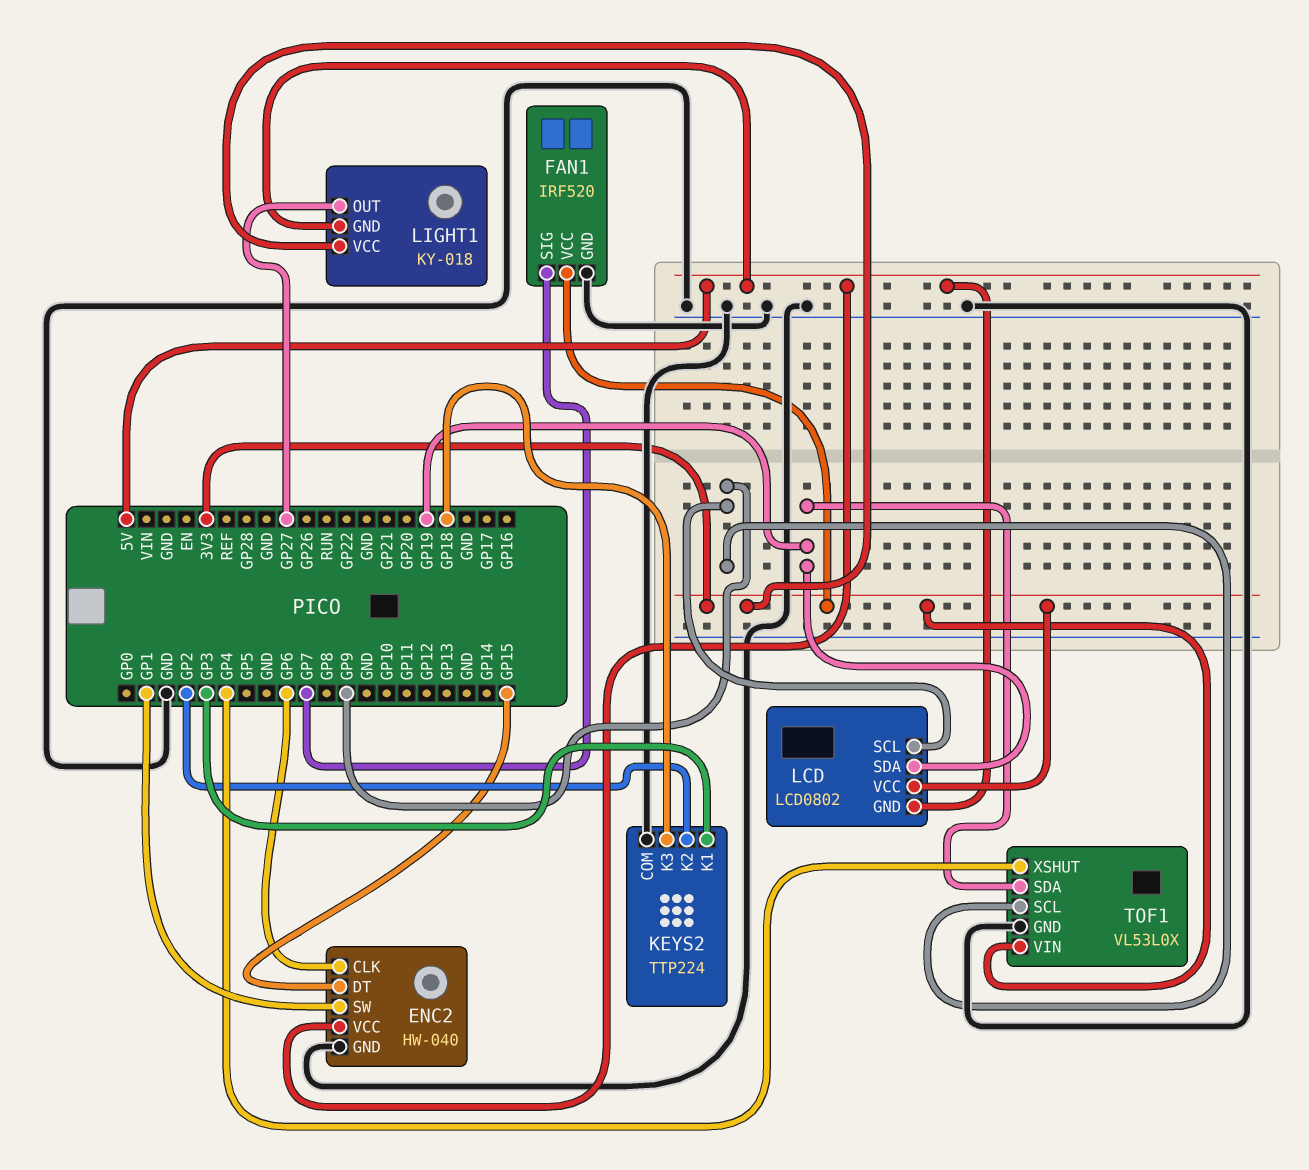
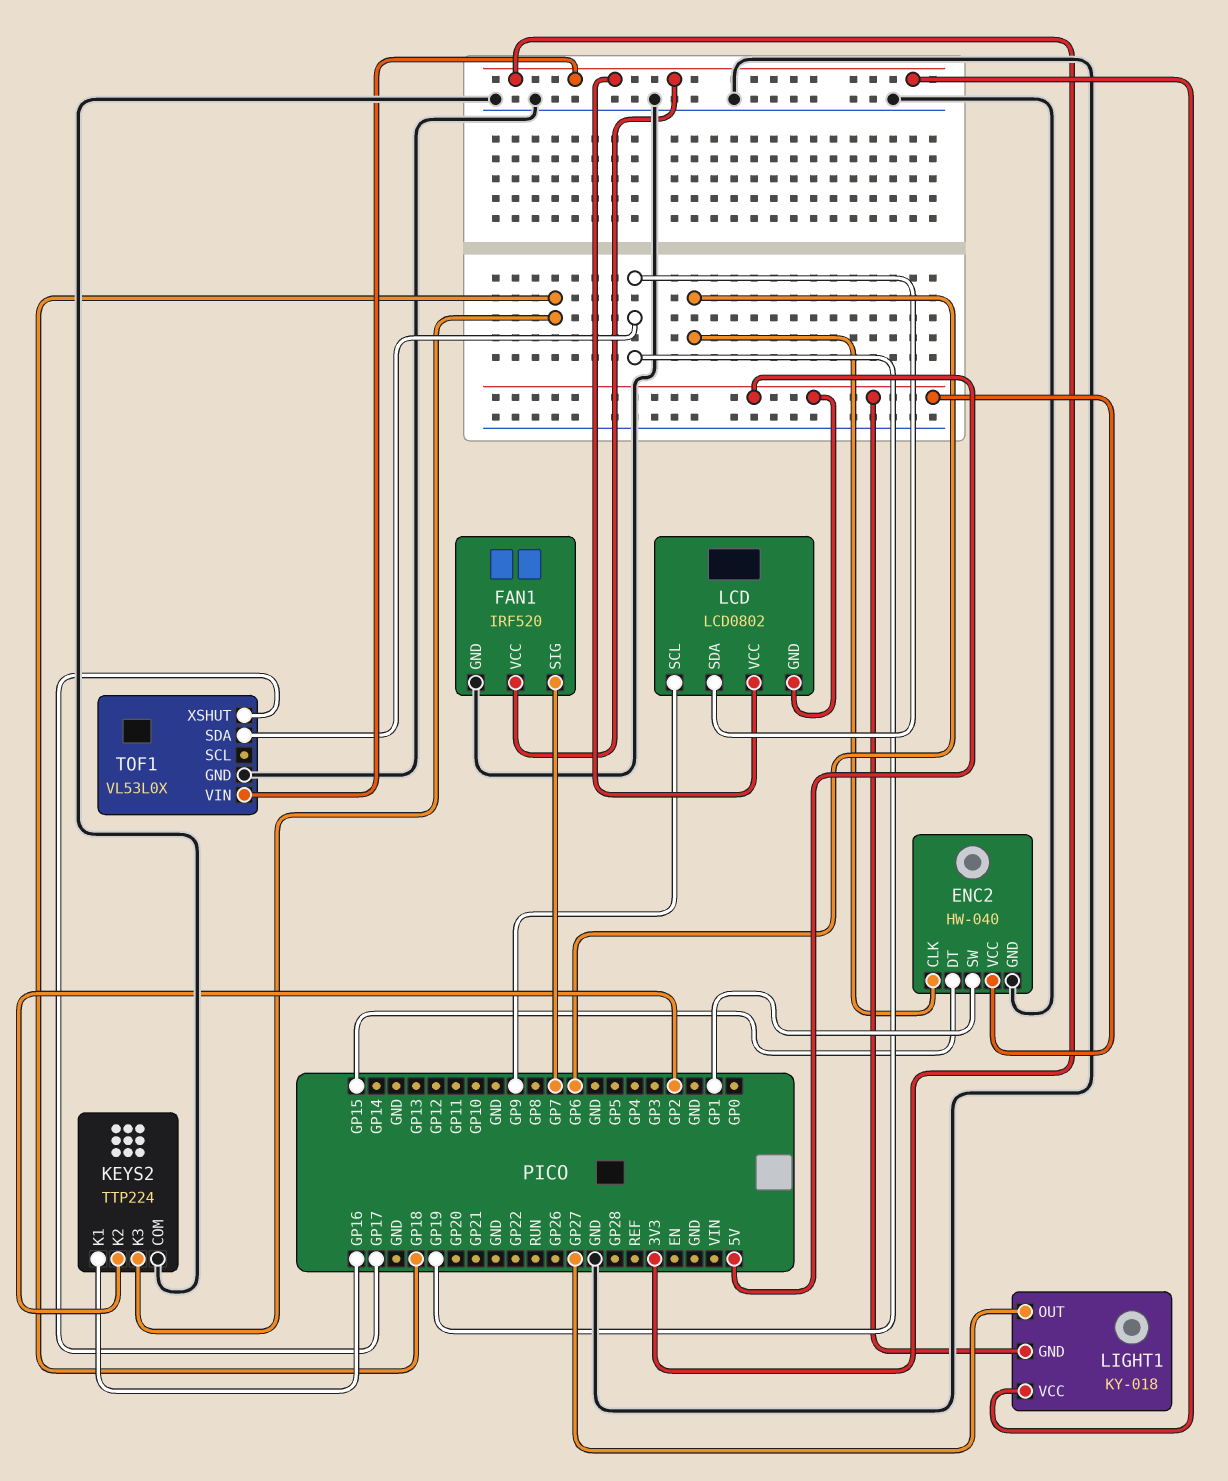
KEYS2 pin K1: GP3 -> GP16
TOF1 pin SCL: GP9 -> none
TOF1 pin XSHUT: GP4 -> GP17

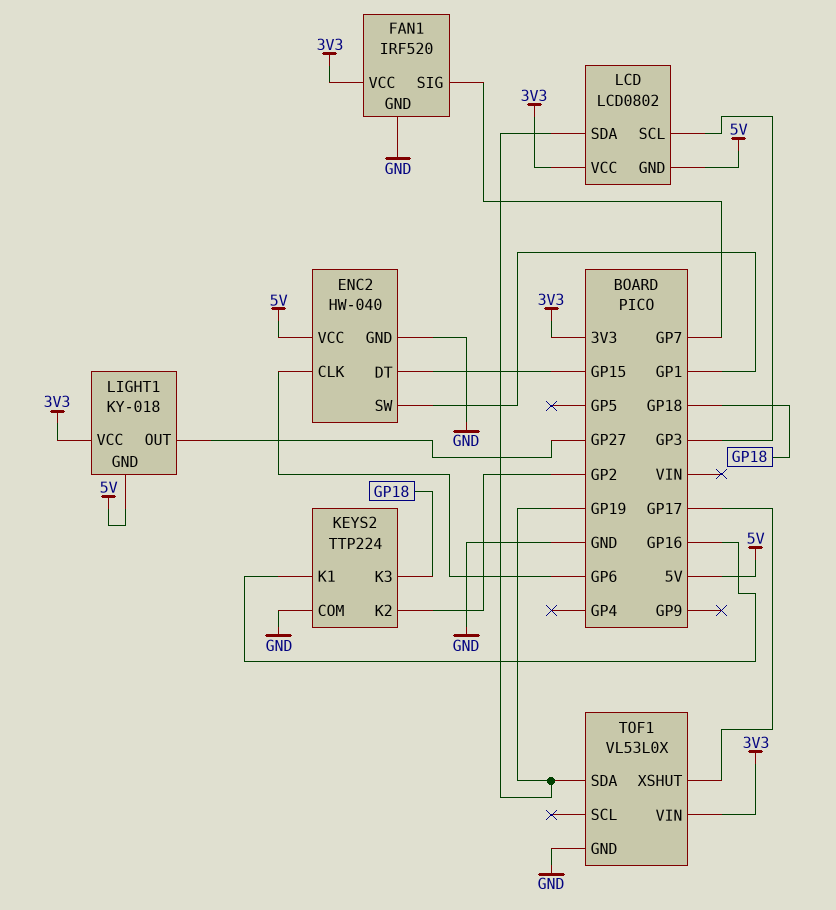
LCD pin SCL: GP9 -> GP3

